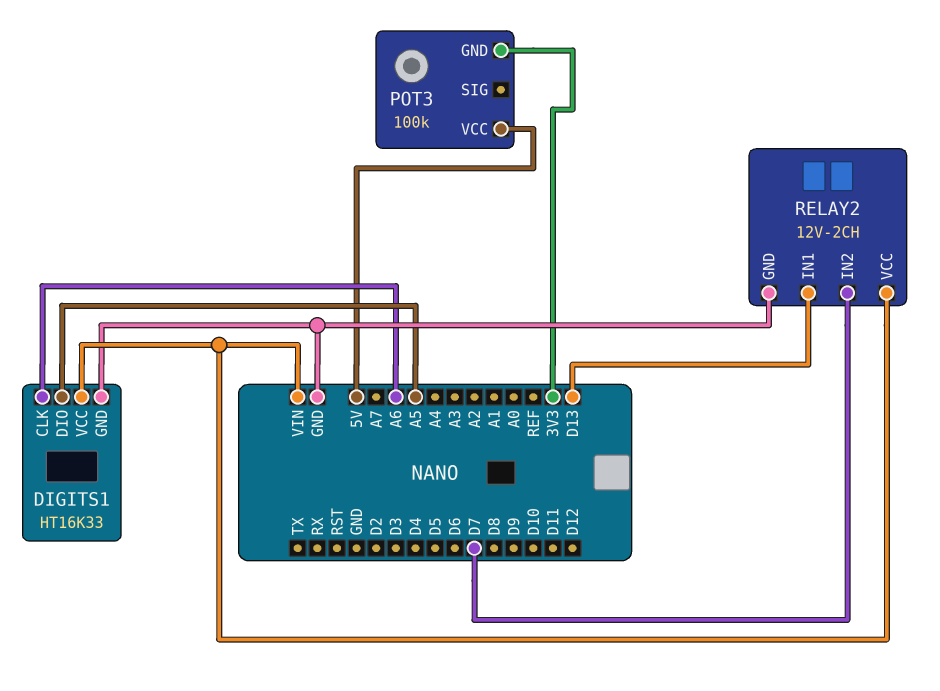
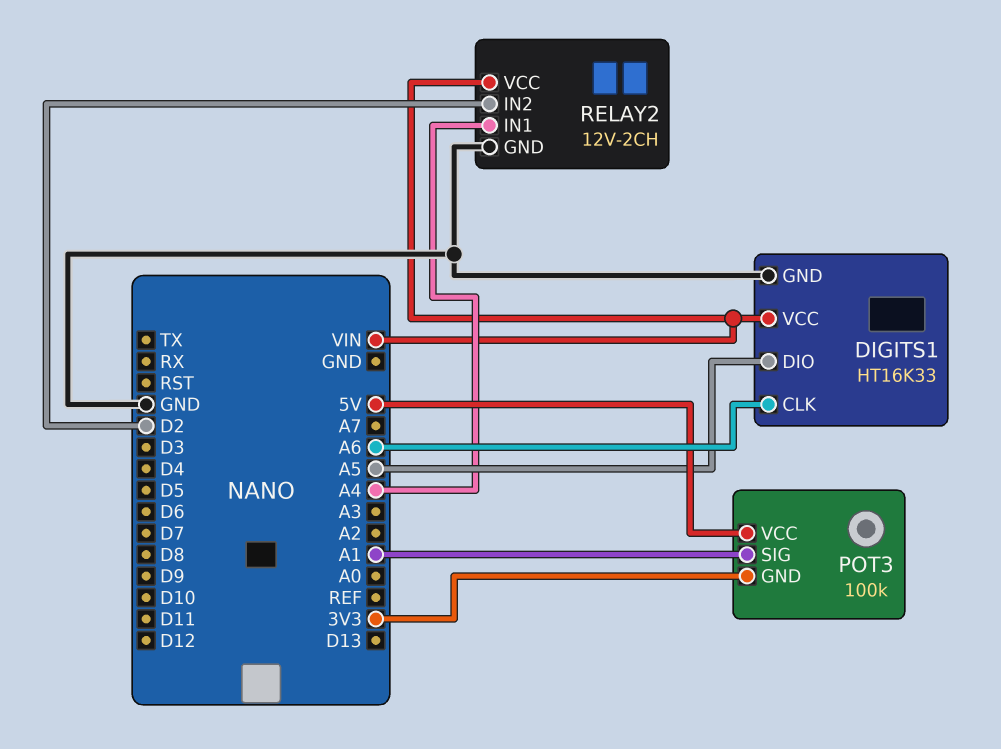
POT3 pin SIG: none -> A1
RELAY2 pin IN1: D13 -> A4
RELAY2 pin IN2: D7 -> D2

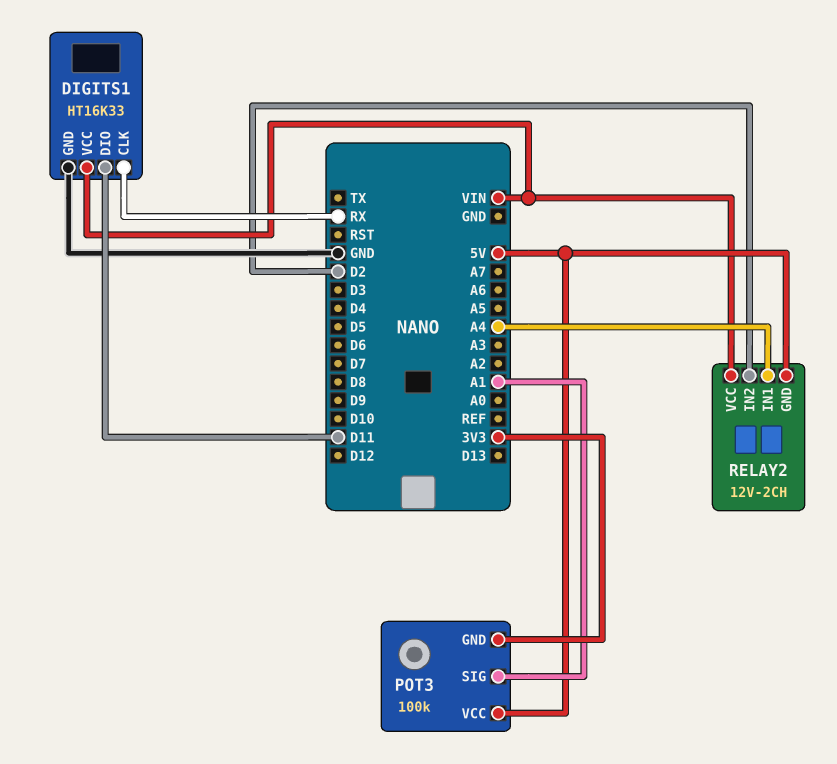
DIGITS1 pin CLK: A6 -> RX
DIGITS1 pin DIO: A5 -> D11
RELAY2 pin GND: GND -> 5V

